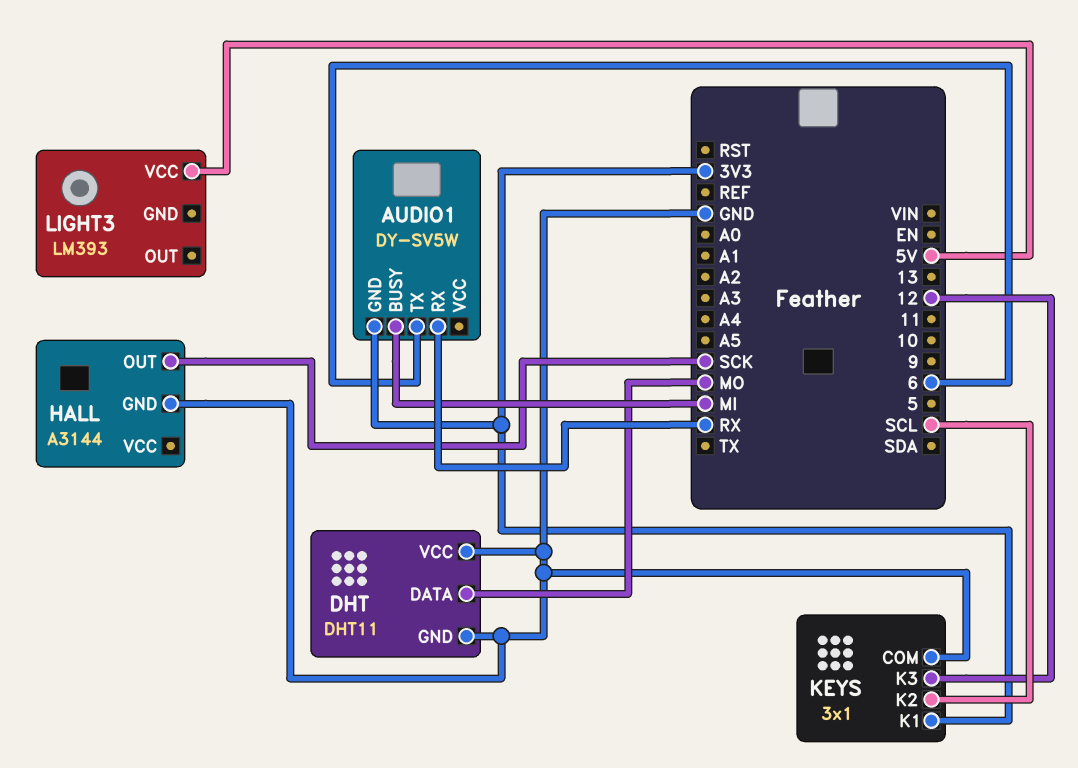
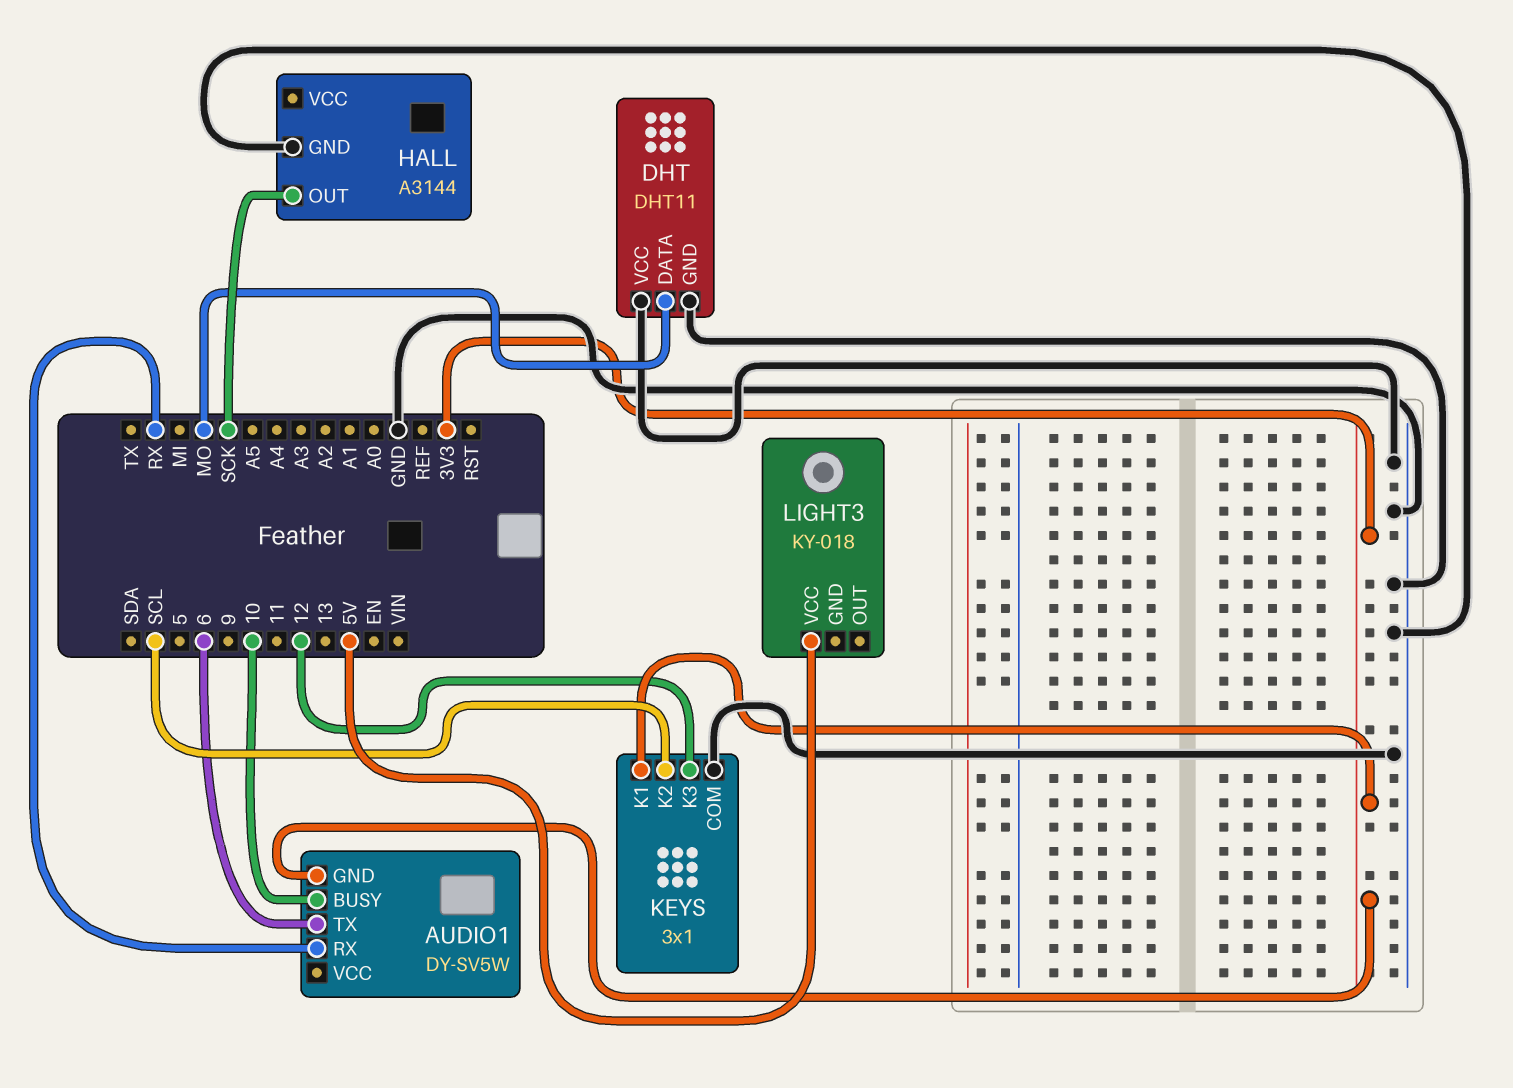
AUDIO1 pin BUSY: MI -> 10
LIGHT3: LM393 -> KY-018

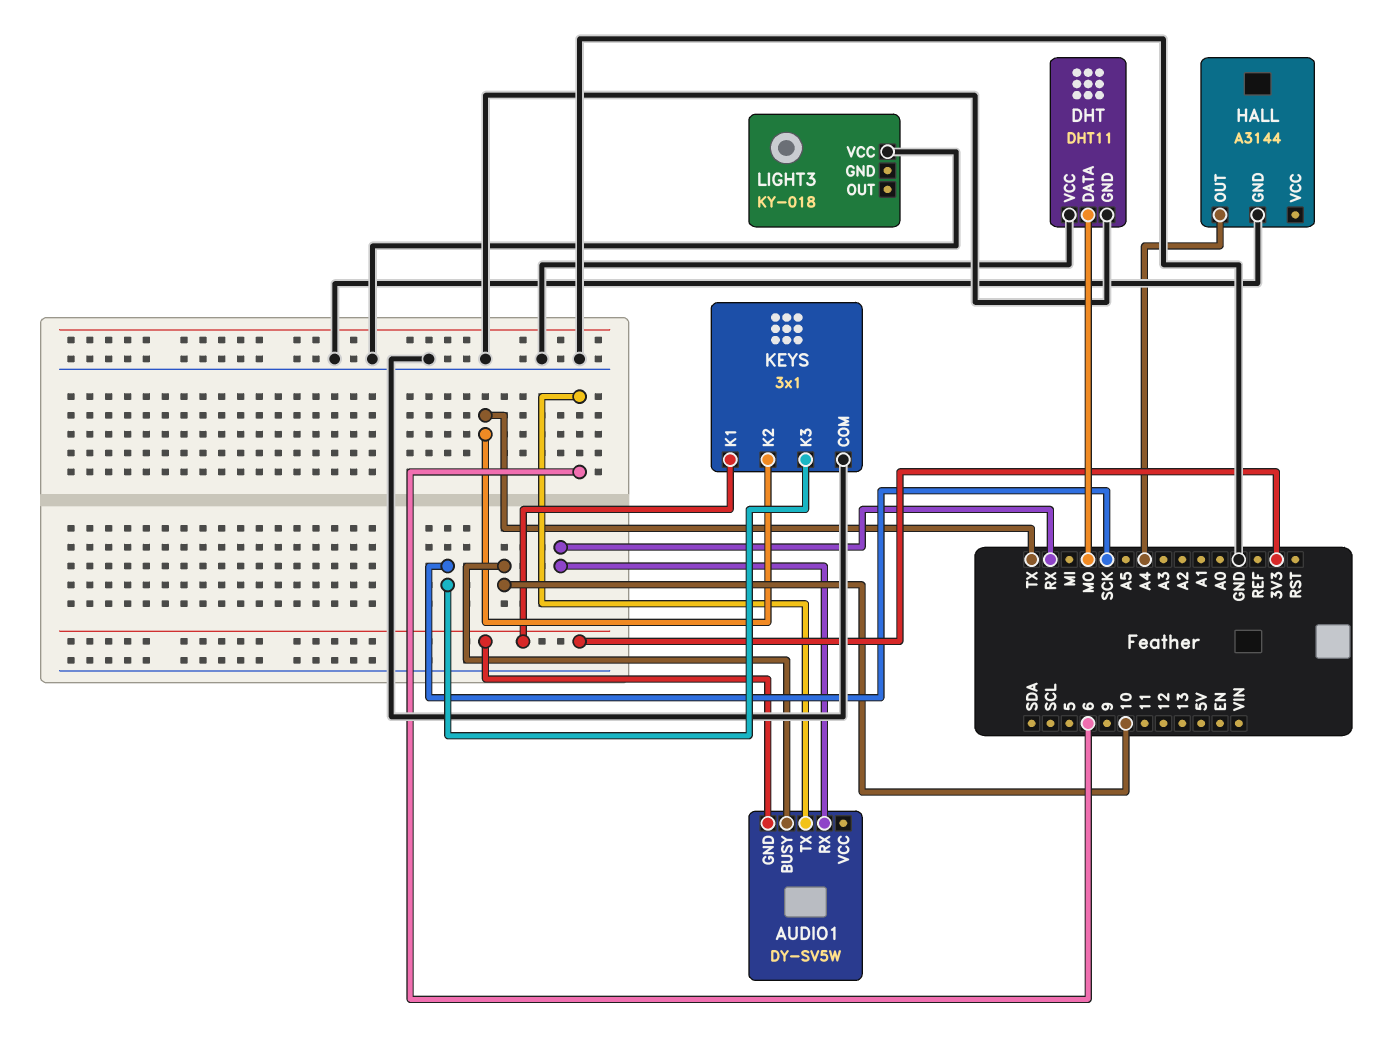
HALL pin OUT: SCK -> A4
KEYS pin K2: SCL -> TX
KEYS pin K3: 12 -> SCK
LIGHT3 pin VCC: 5V -> GND

